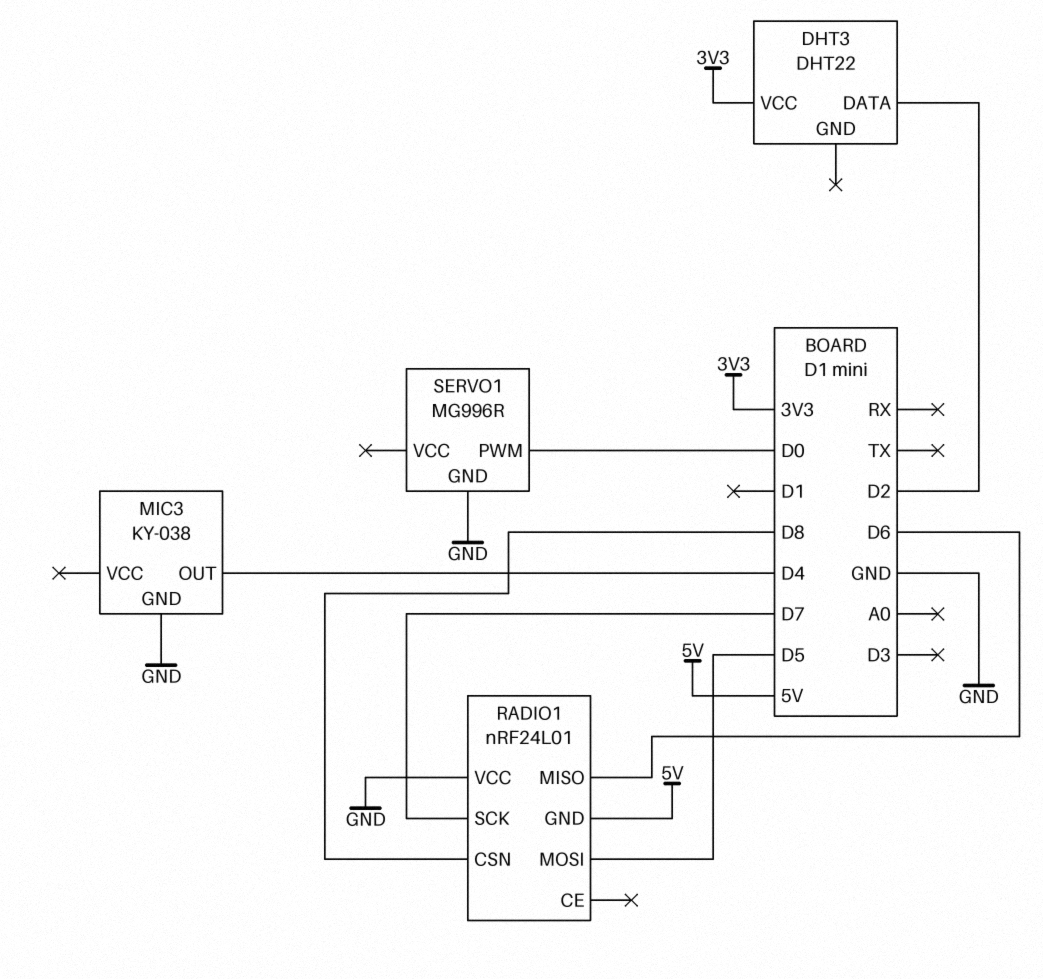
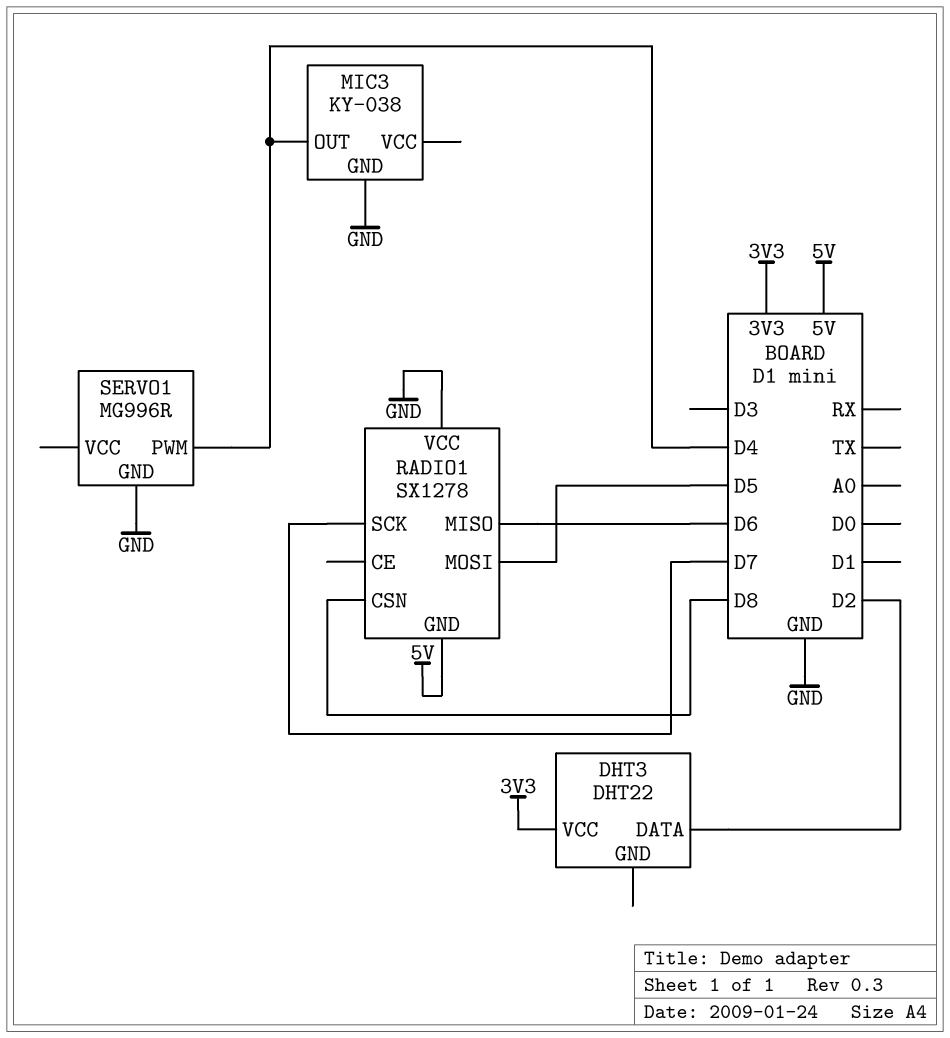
RADIO1: nRF24L01 -> SX1278
SERVO1 pin PWM: D0 -> D4

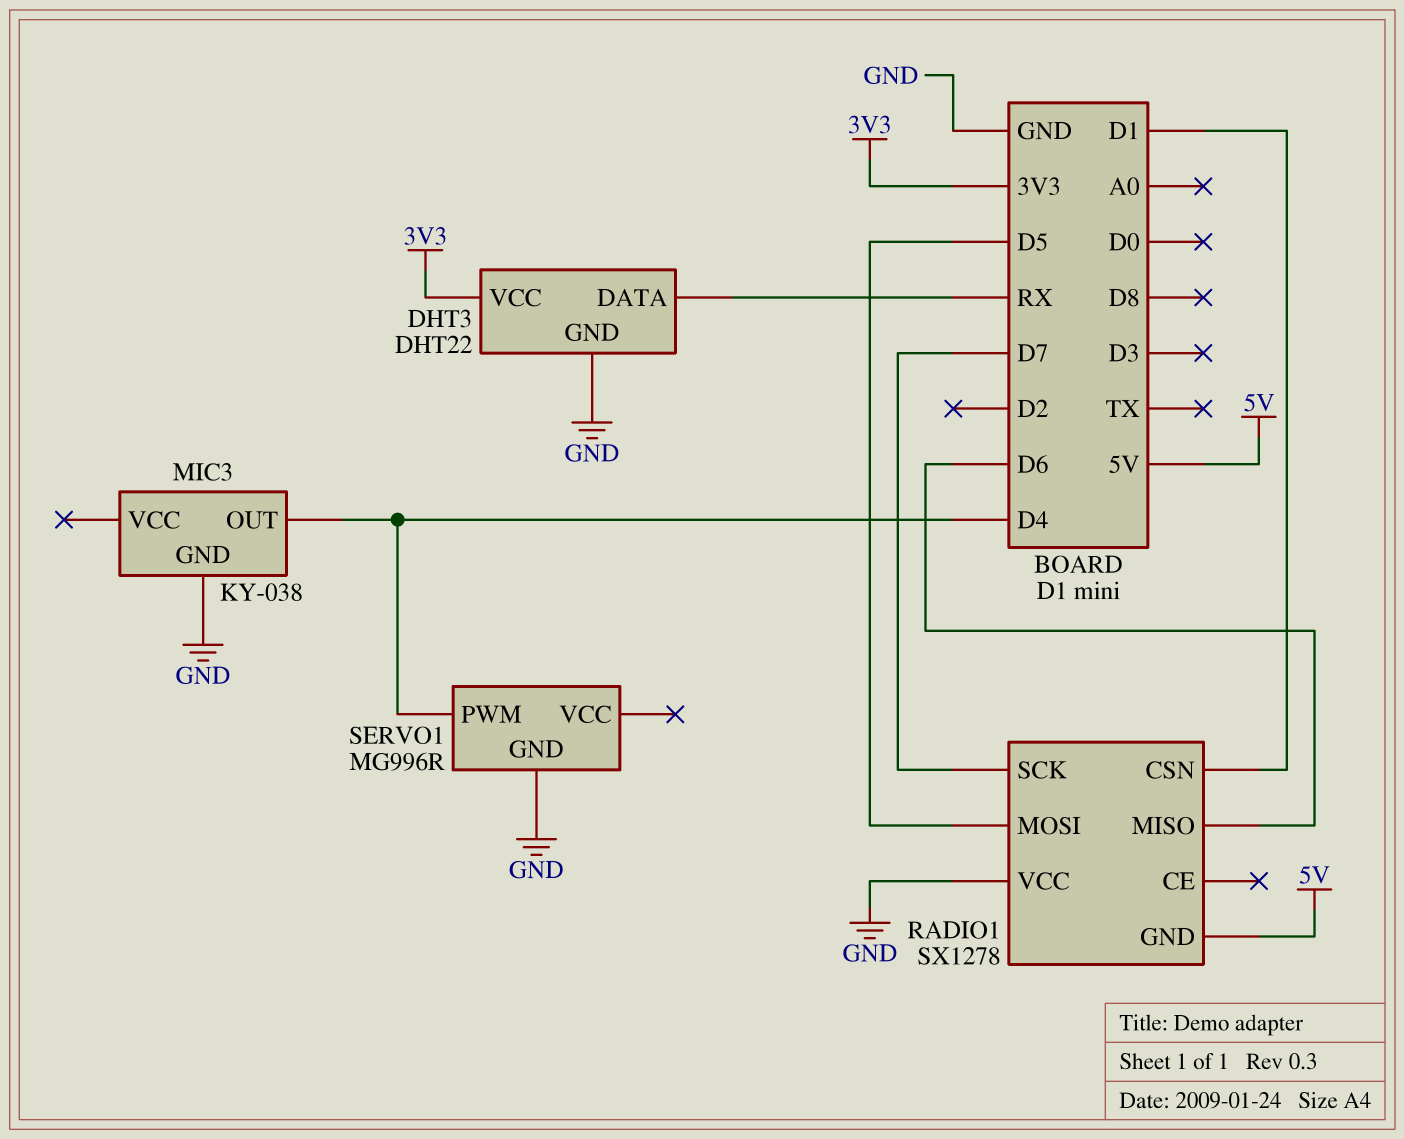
DHT3 pin DATA: D2 -> RX
DHT3 pin GND: none -> GND
RADIO1 pin CSN: D8 -> D1

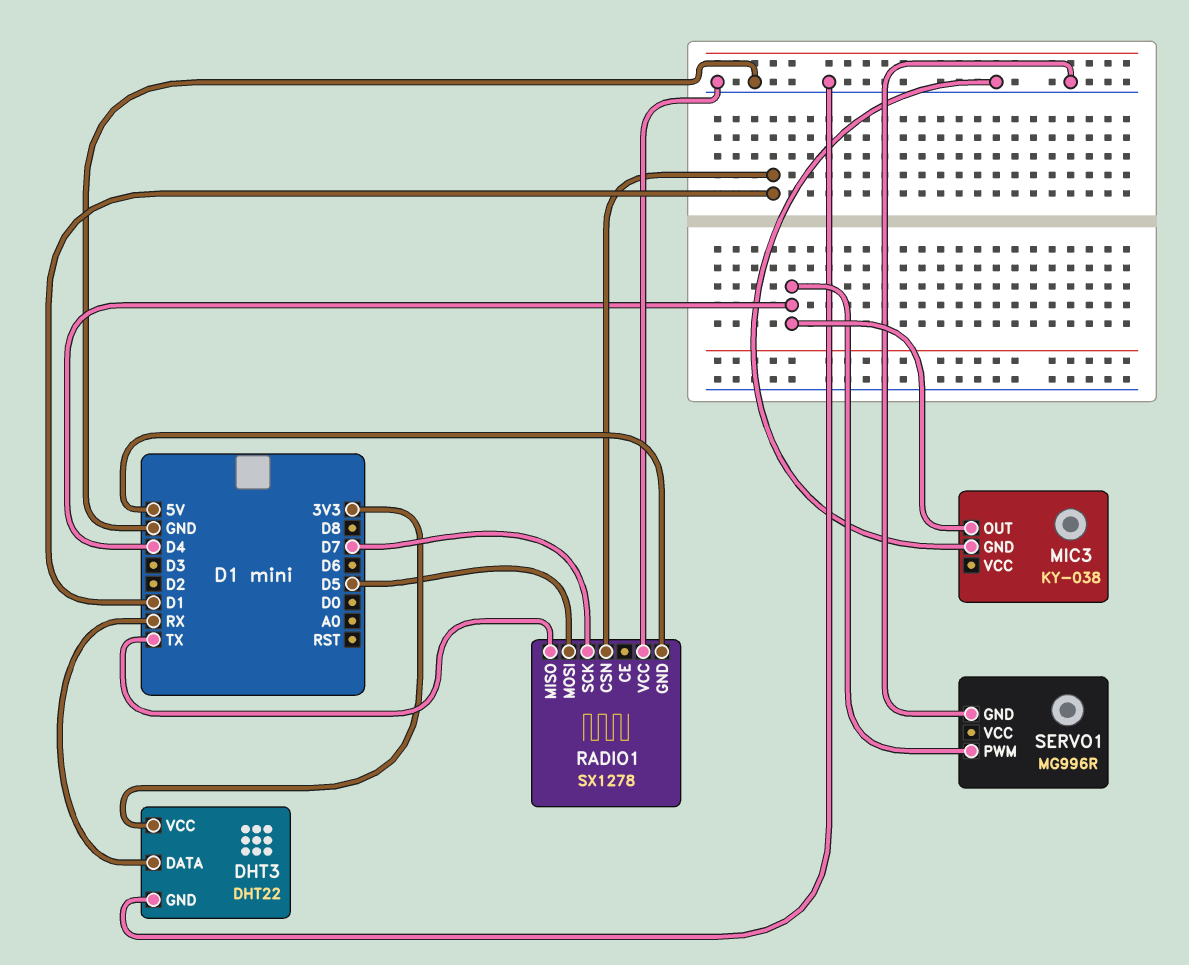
RADIO1 pin MISO: D6 -> TX

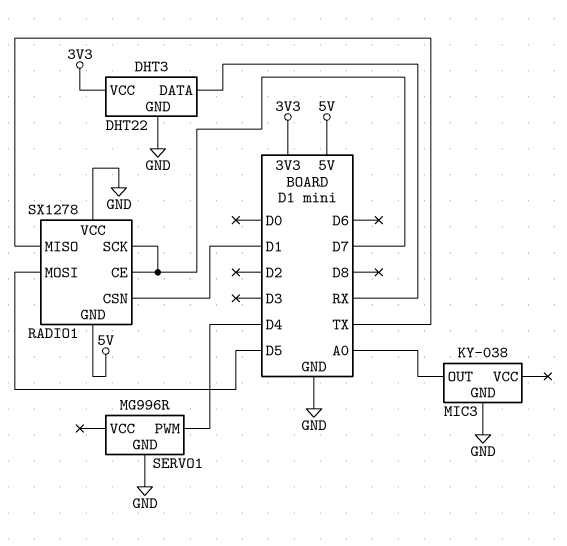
MIC3 pin OUT: D4 -> A0
RADIO1 pin CE: none -> D7

